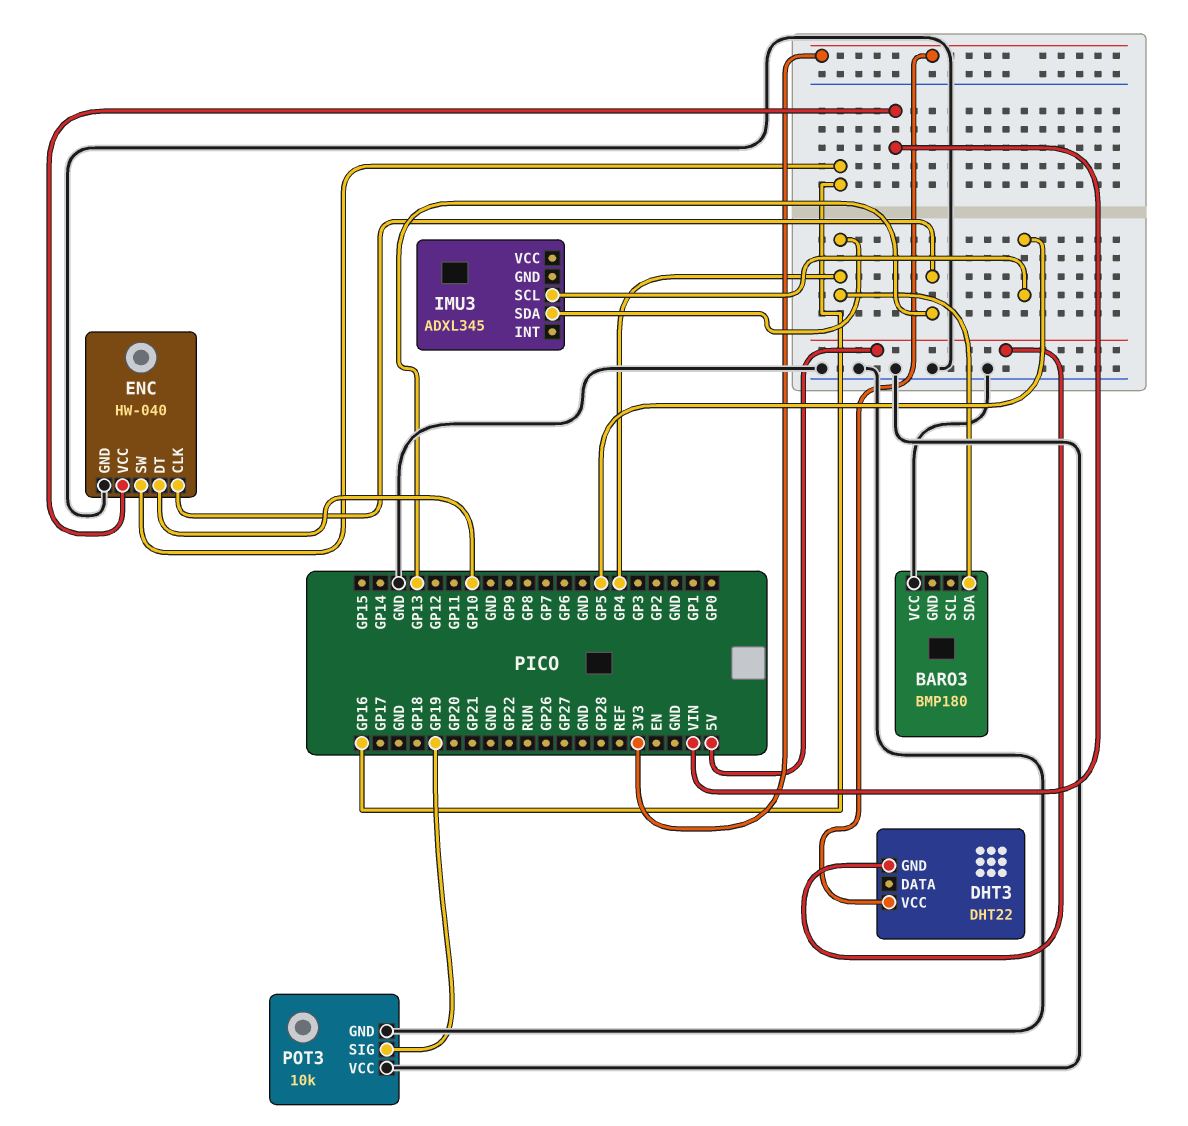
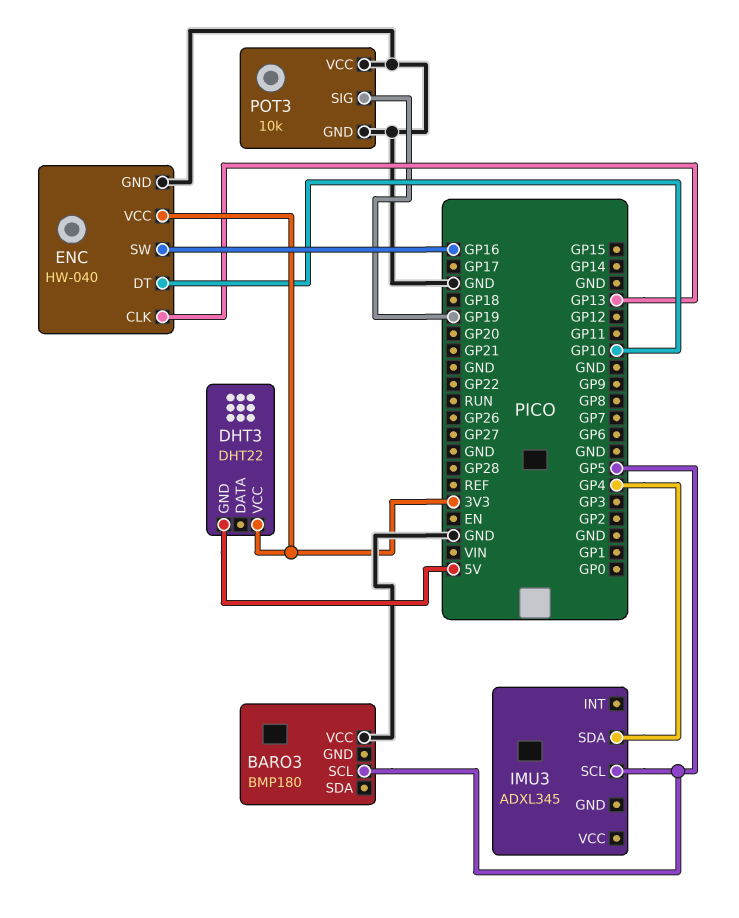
BARO3 pin SCL: none -> GP5
BARO3 pin SDA: GP4 -> none
ENC pin VCC: VIN -> 3V3

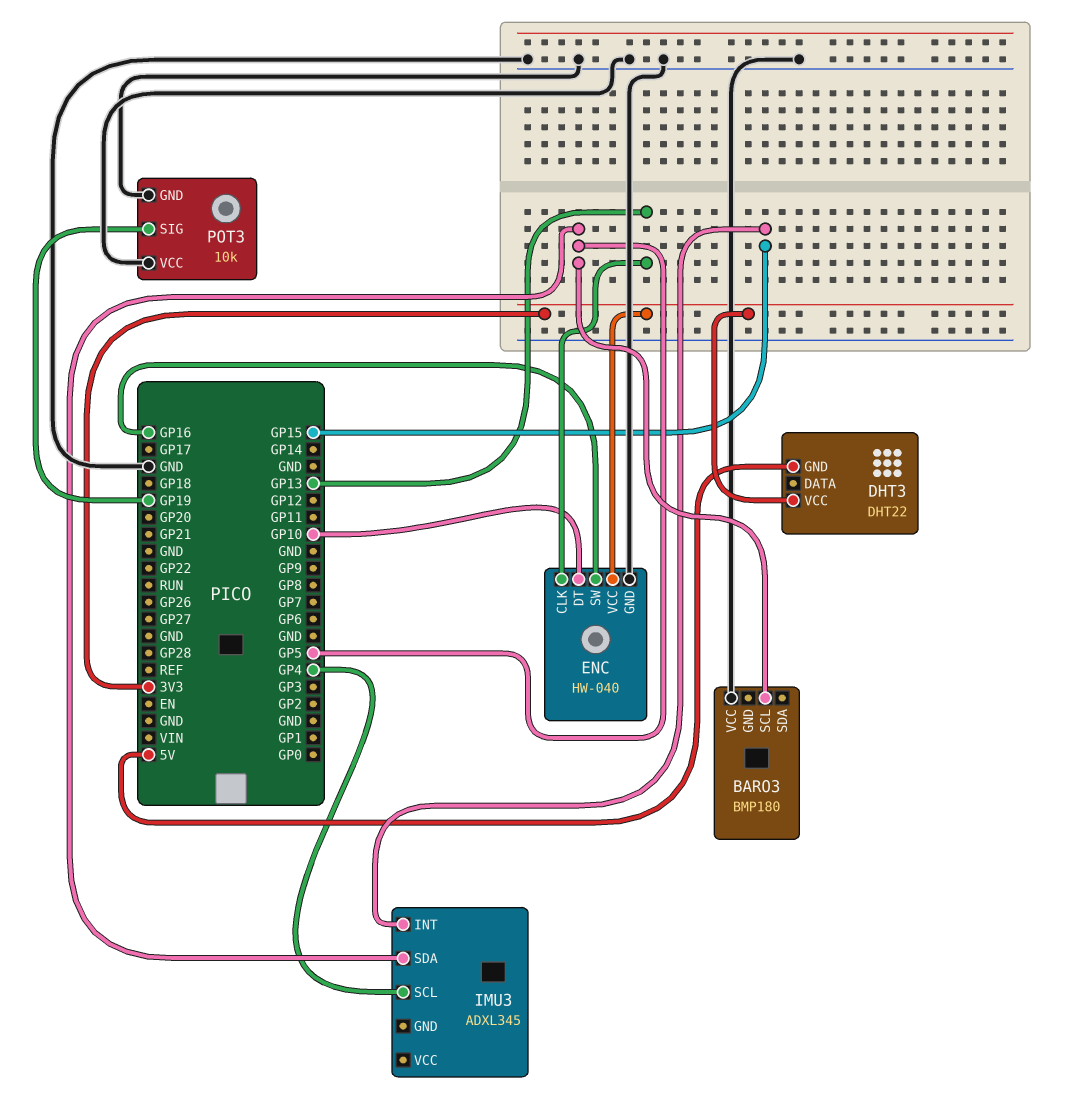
IMU3 pin INT: none -> GP15
IMU3 pin SCL: GP5 -> GP4
IMU3 pin SDA: GP4 -> GP5

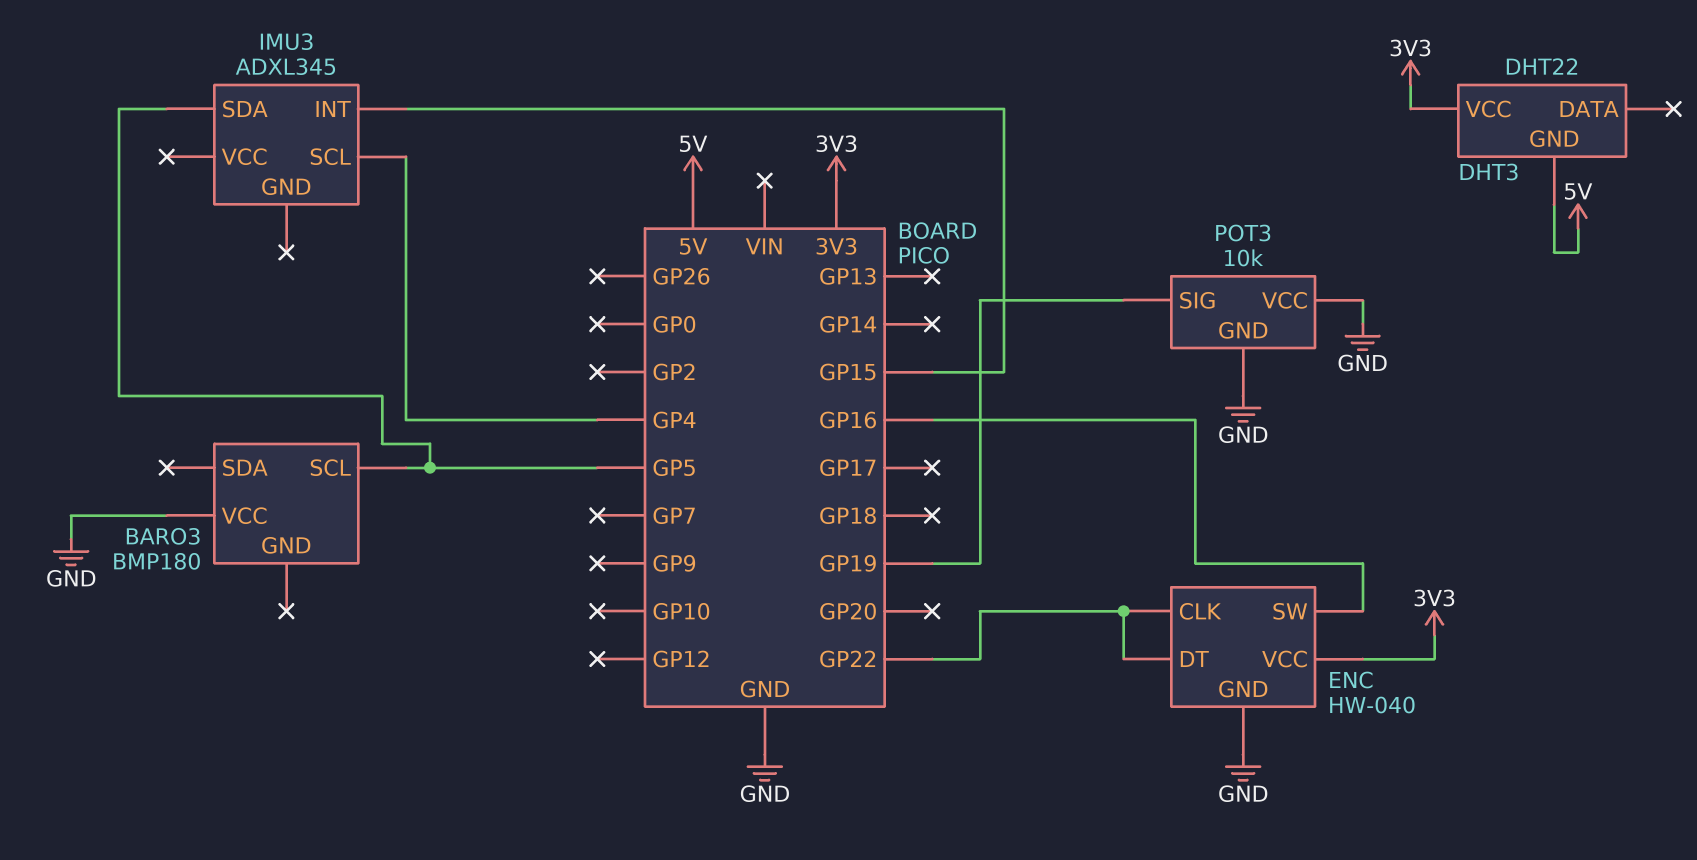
ENC pin CLK: GP13 -> GP22
ENC pin DT: GP10 -> GP22

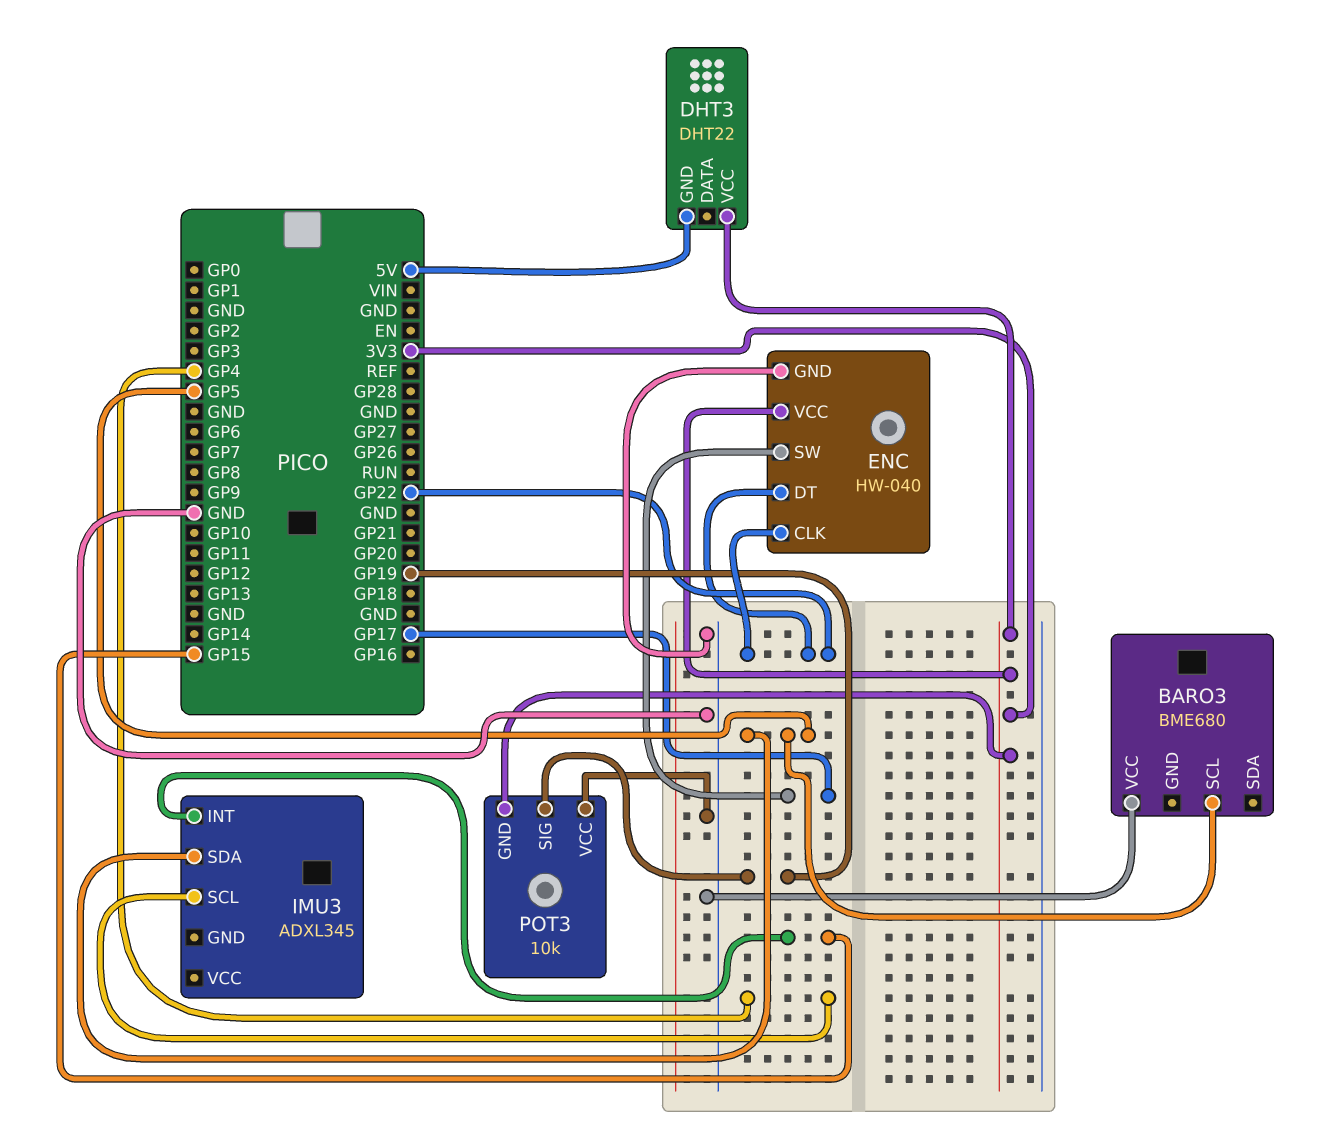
BARO3: BMP180 -> BME680
ENC pin SW: GP16 -> GP17
POT3 pin GND: GND -> 3V3

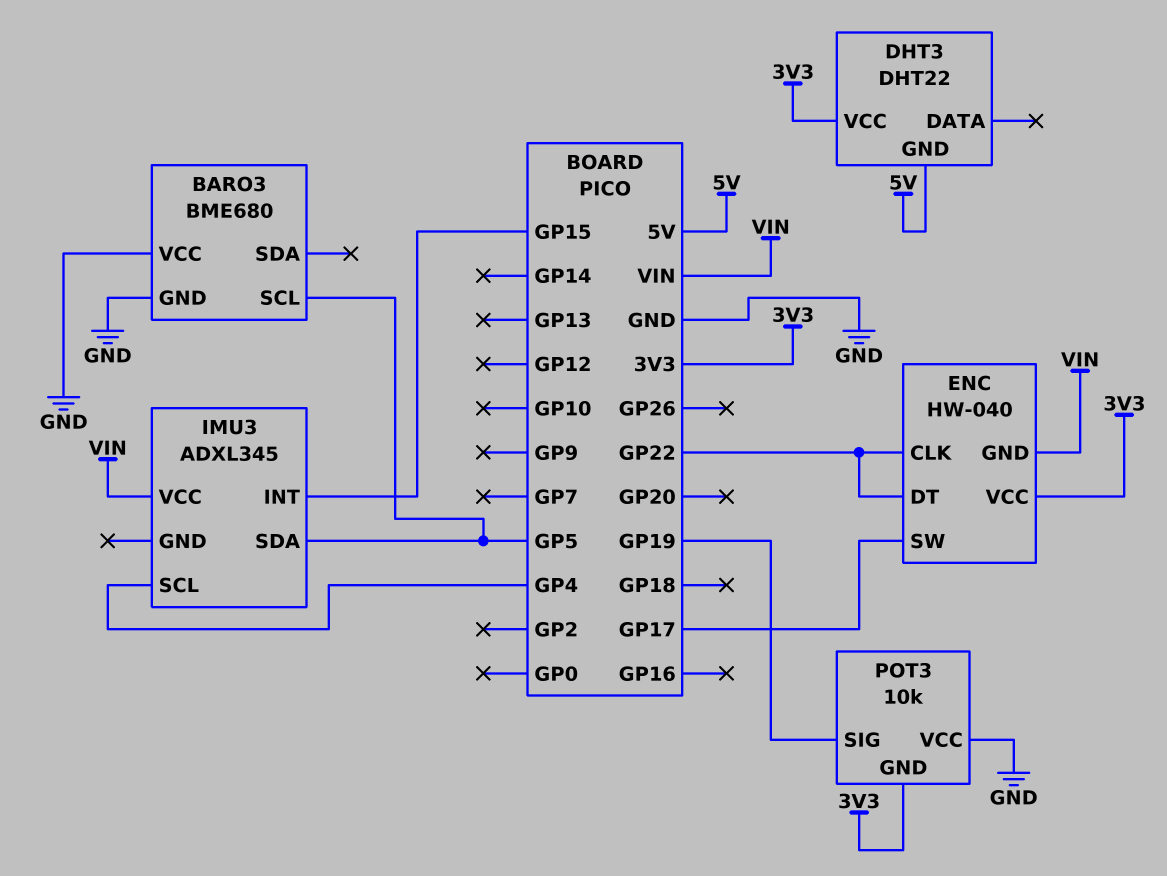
BARO3 pin GND: none -> GND
ENC pin GND: GND -> VIN
IMU3 pin VCC: none -> VIN

